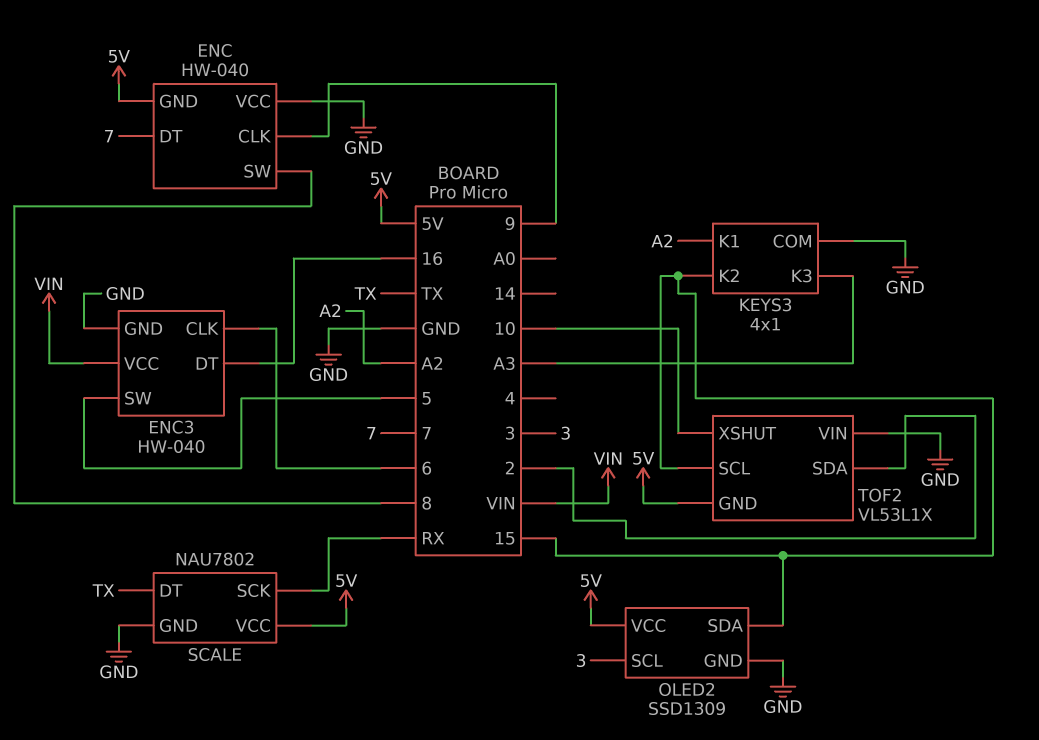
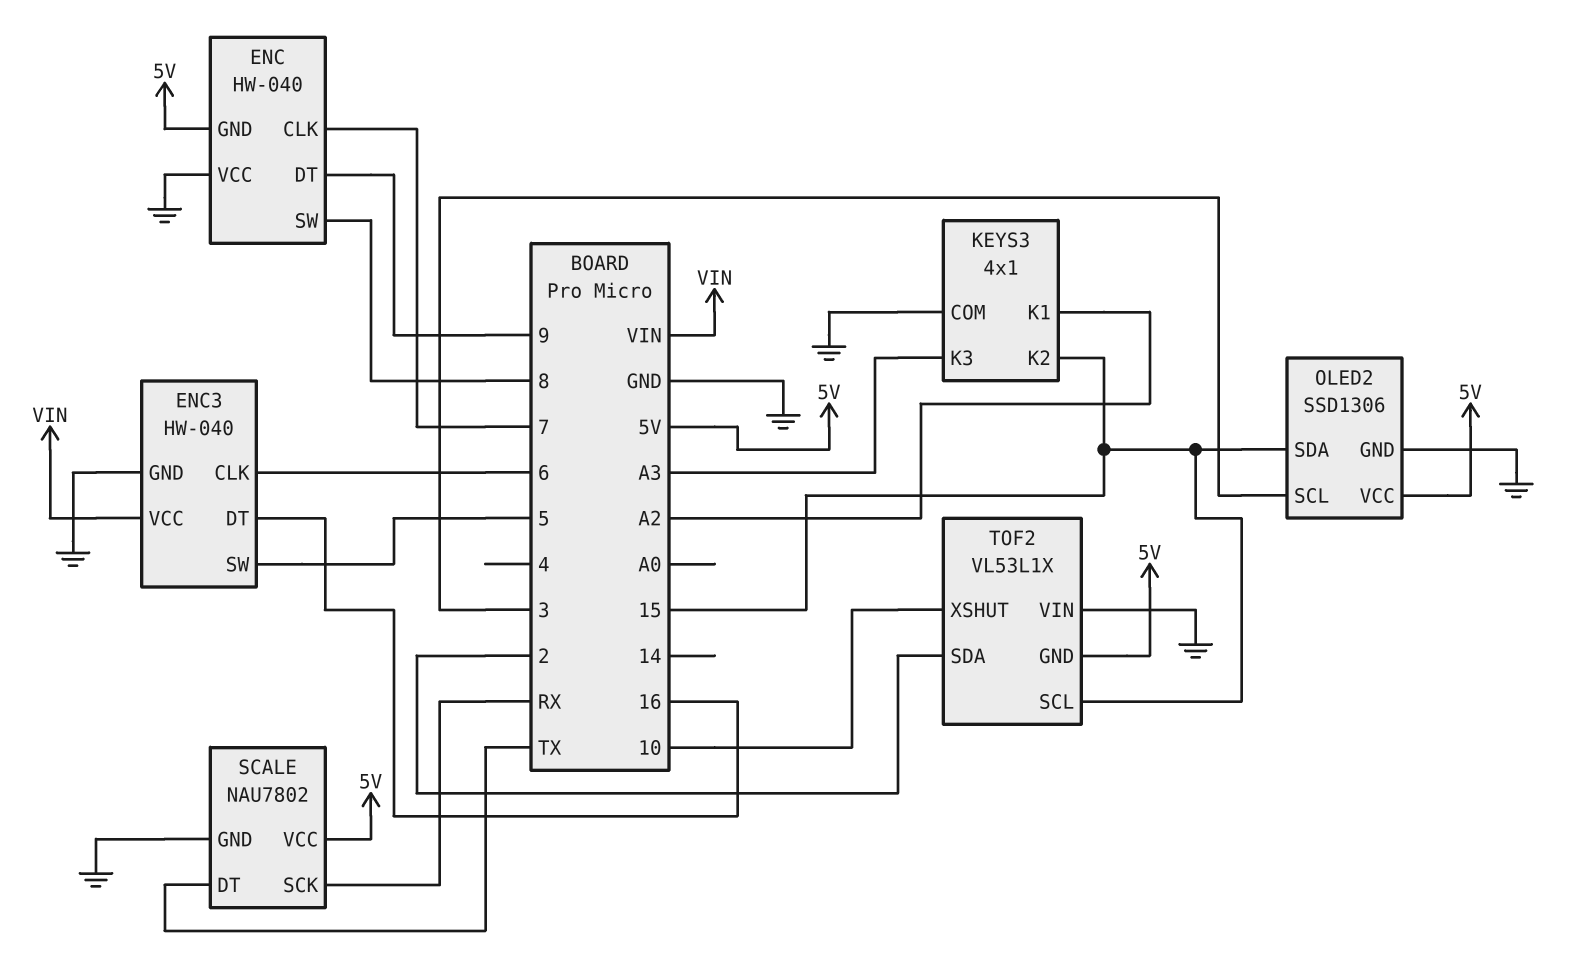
ENC pin CLK: 9 -> 7
ENC pin DT: 7 -> 9
OLED2: SSD1309 -> SSD1306

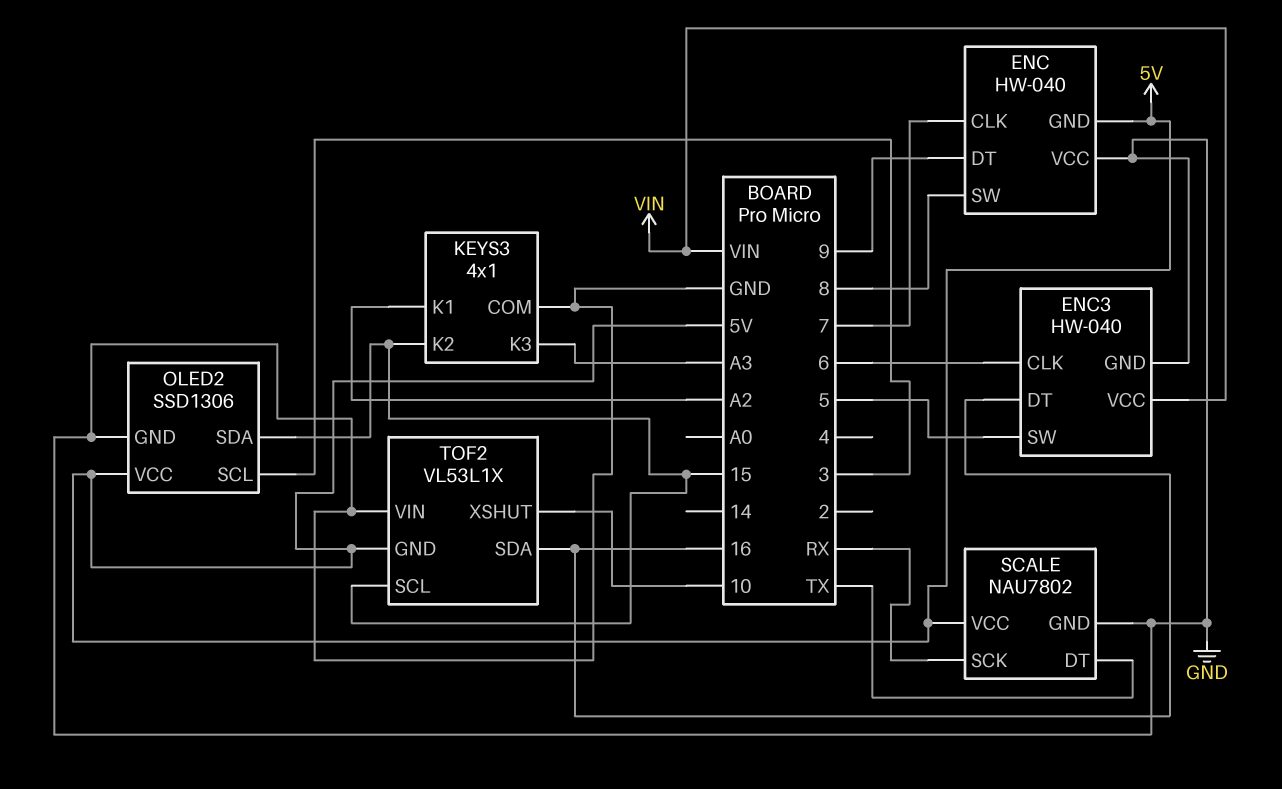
TOF2 pin SDA: 2 -> 16

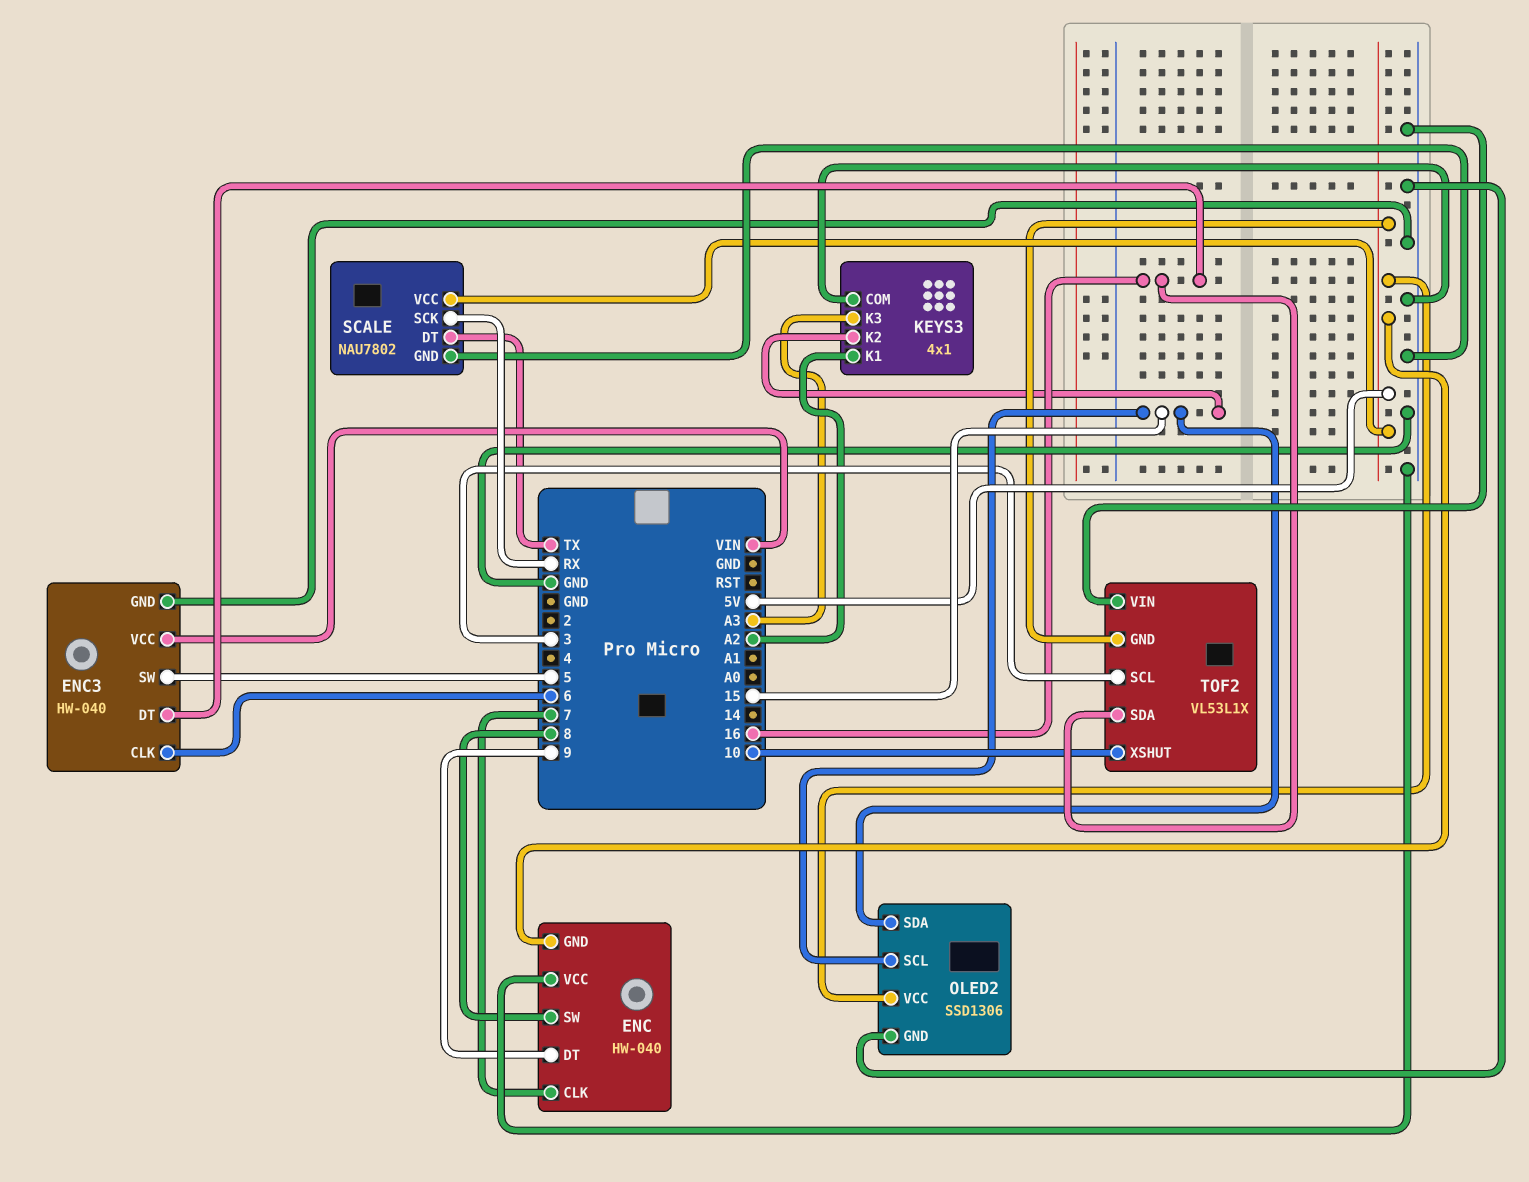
OLED2 pin SCL: 3 -> 15
TOF2 pin SCL: 15 -> 3

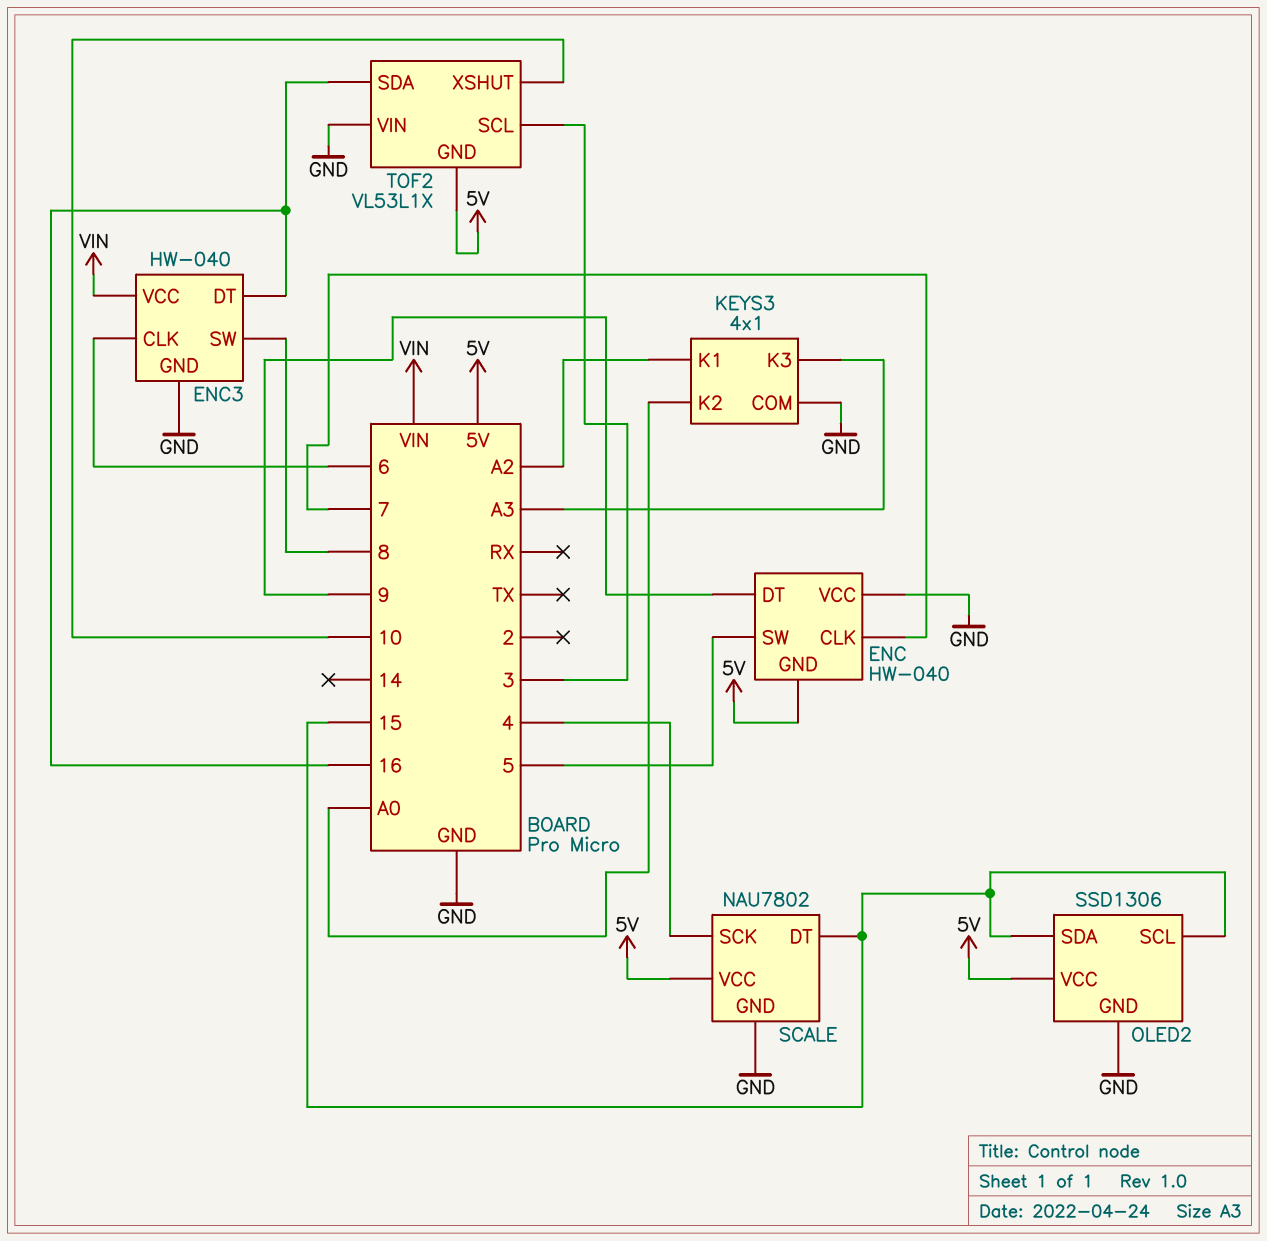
ENC pin SW: 8 -> 5
ENC3 pin SW: 5 -> 8
KEYS3 pin K2: 15 -> A0
SCALE pin DT: TX -> 15
SCALE pin SCK: RX -> 4

